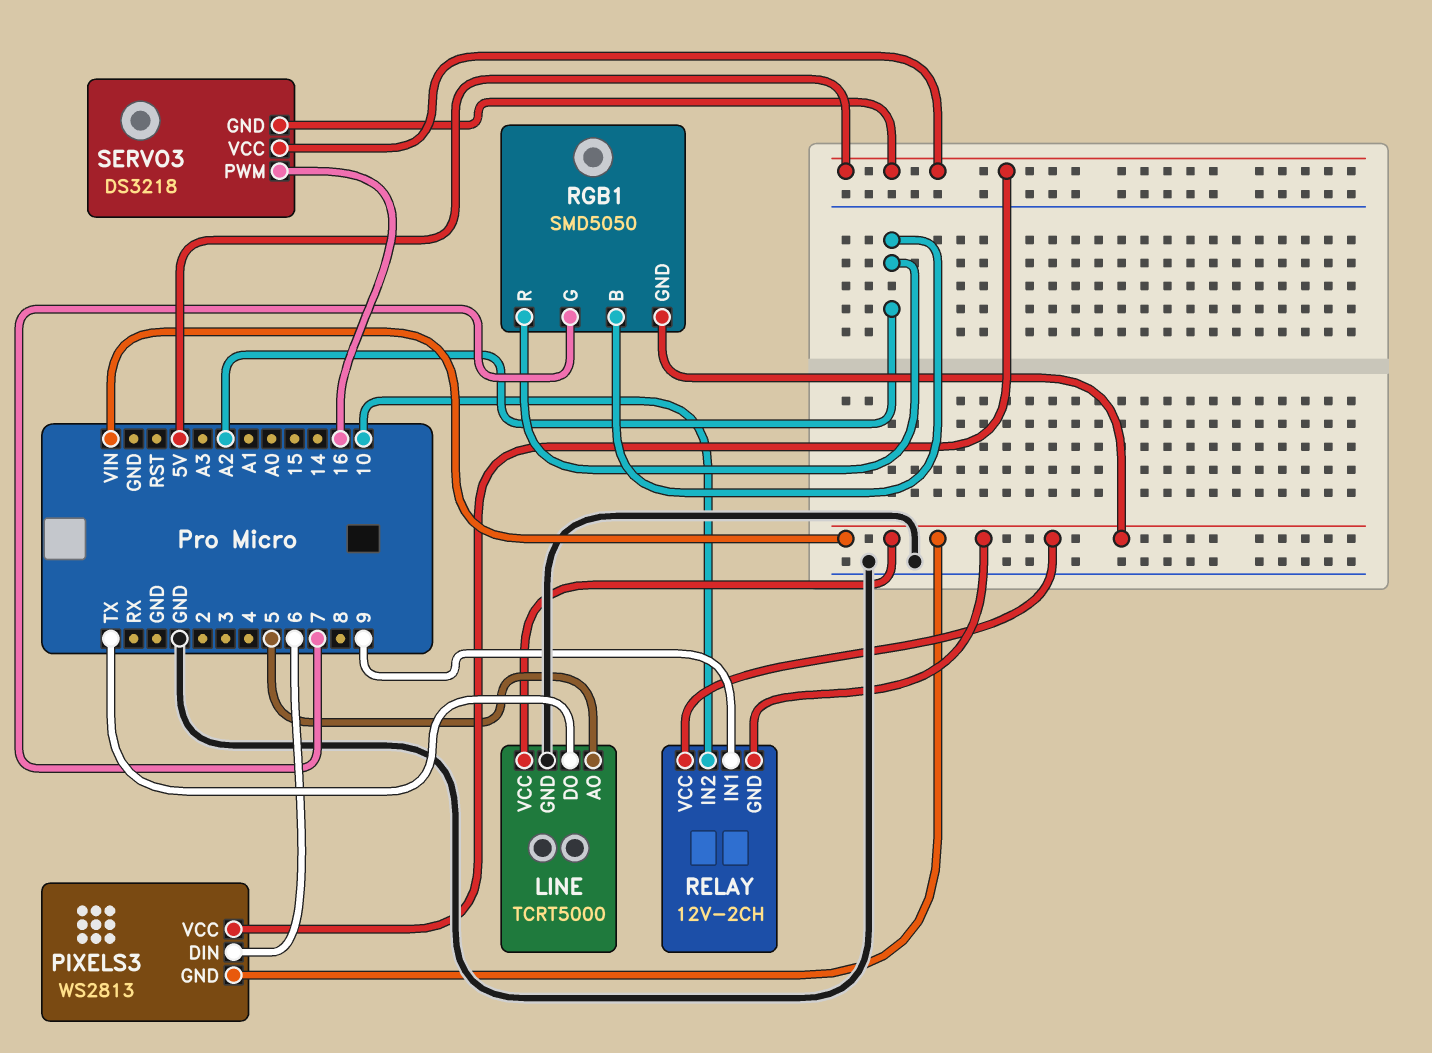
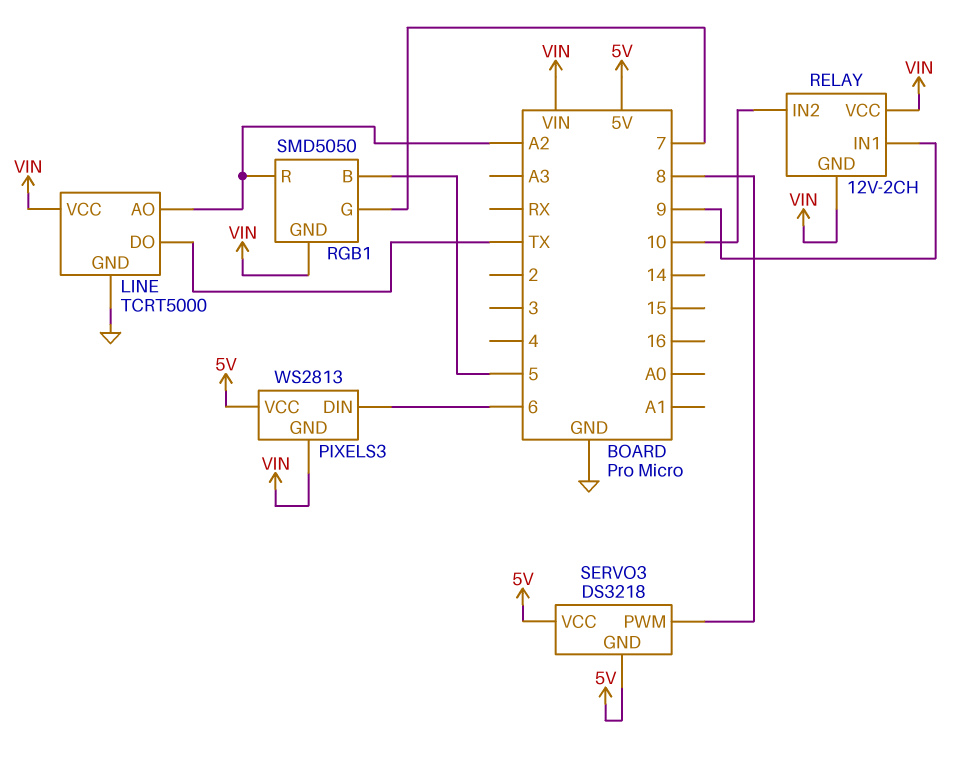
LINE pin AO: 5 -> A2
RGB1 pin B: A2 -> 5
SERVO3 pin PWM: 16 -> 8

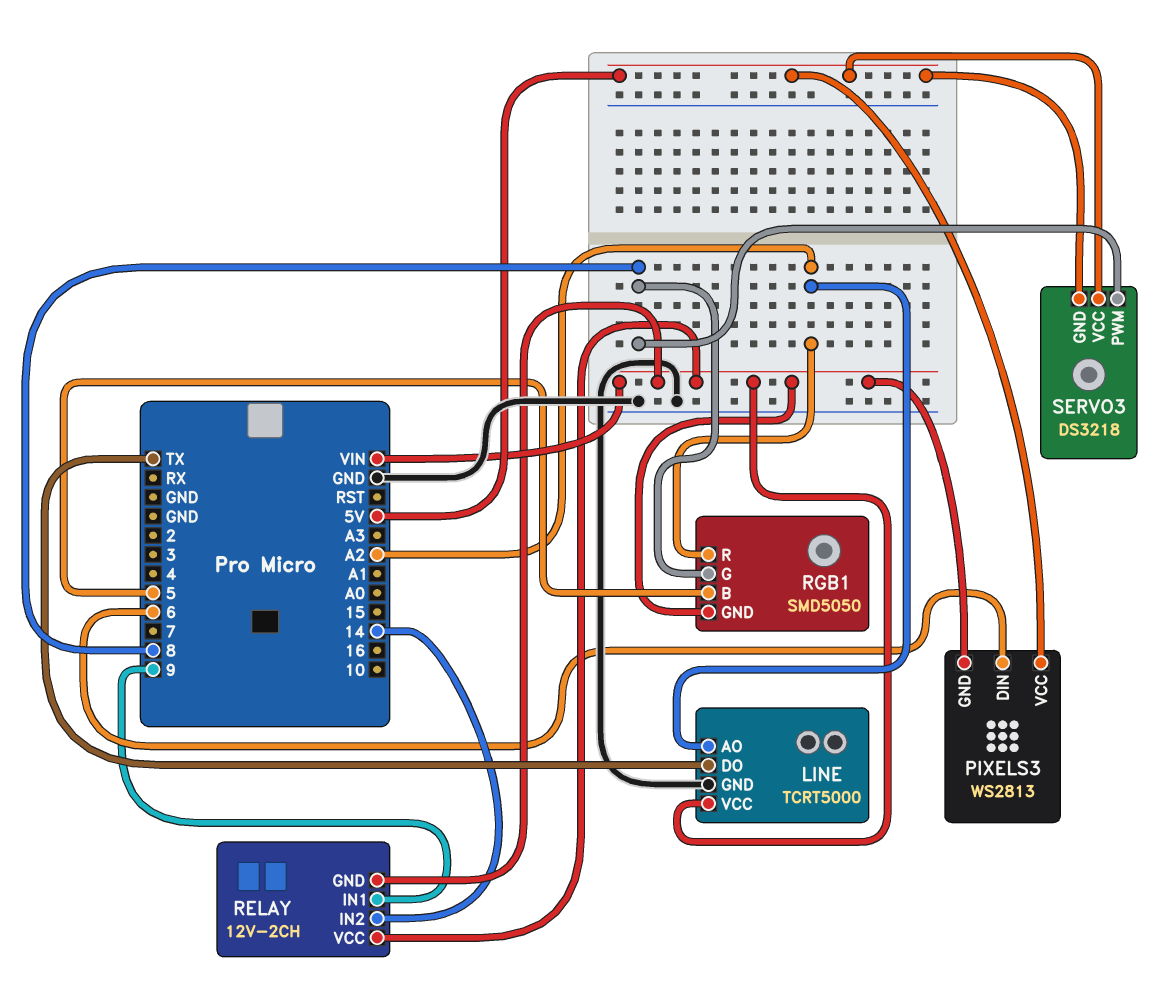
RELAY pin IN2: 10 -> 14
RGB1 pin G: 7 -> 8

